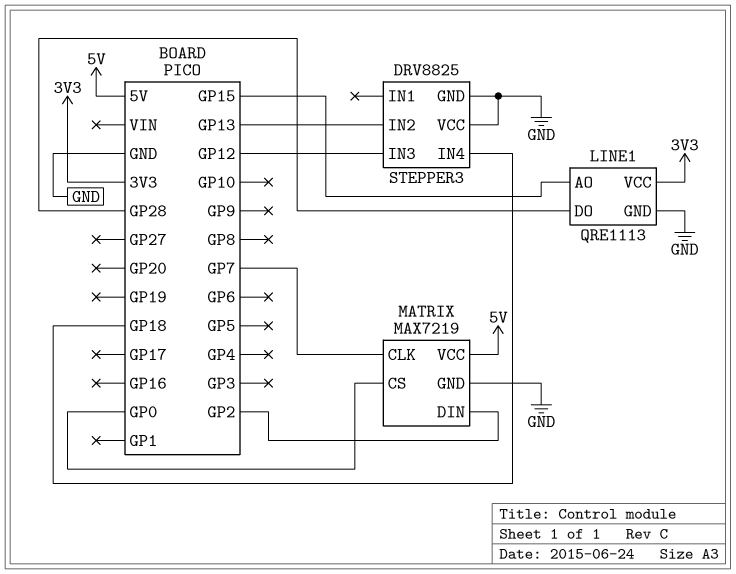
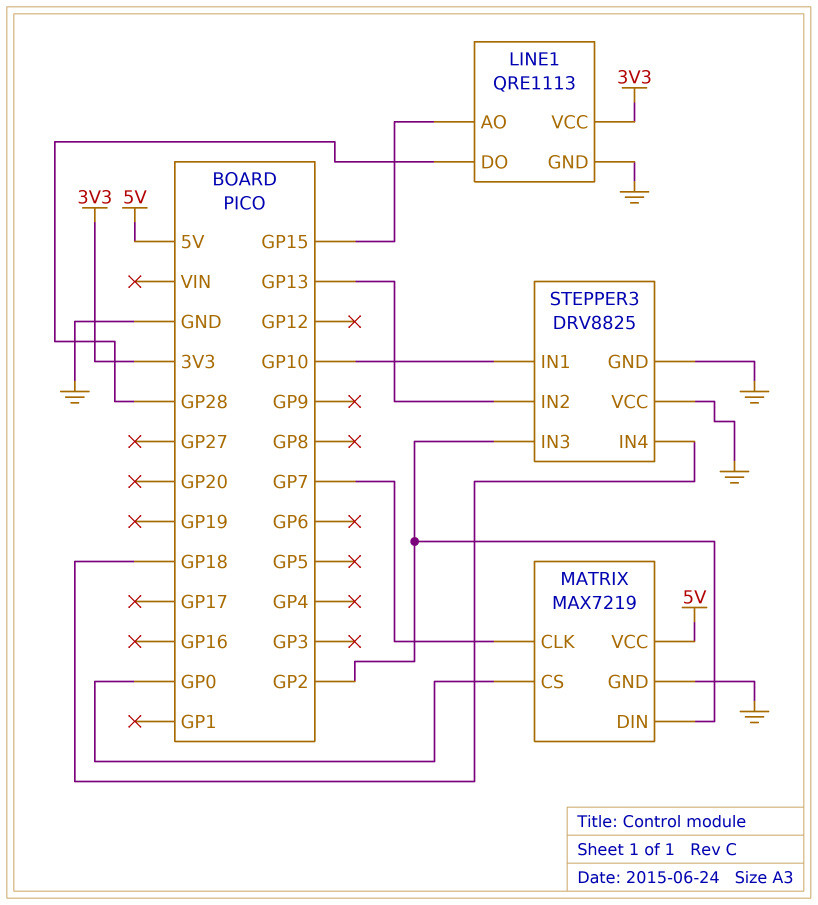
STEPPER3 pin IN1: none -> GP10
STEPPER3 pin IN3: GP12 -> GP2

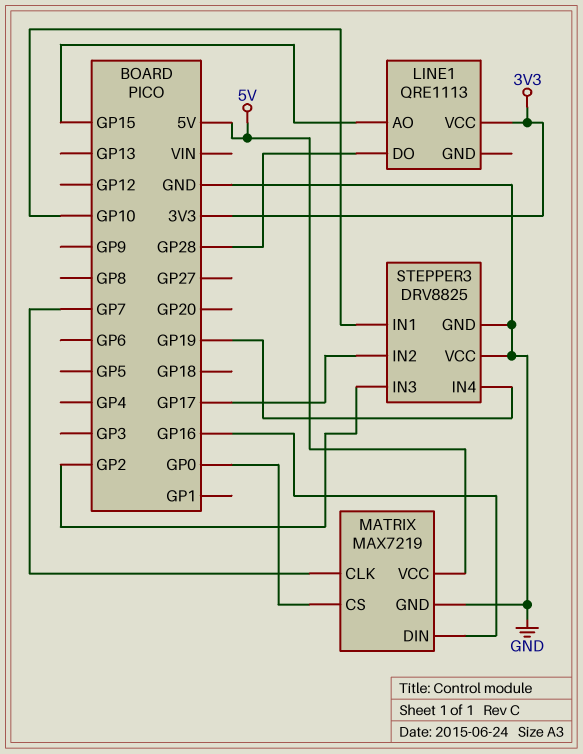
LINE1 pin GND: GND -> none
MATRIX pin DIN: GP2 -> GP16
STEPPER3 pin IN2: GP13 -> GP17
STEPPER3 pin IN4: GP18 -> GP19

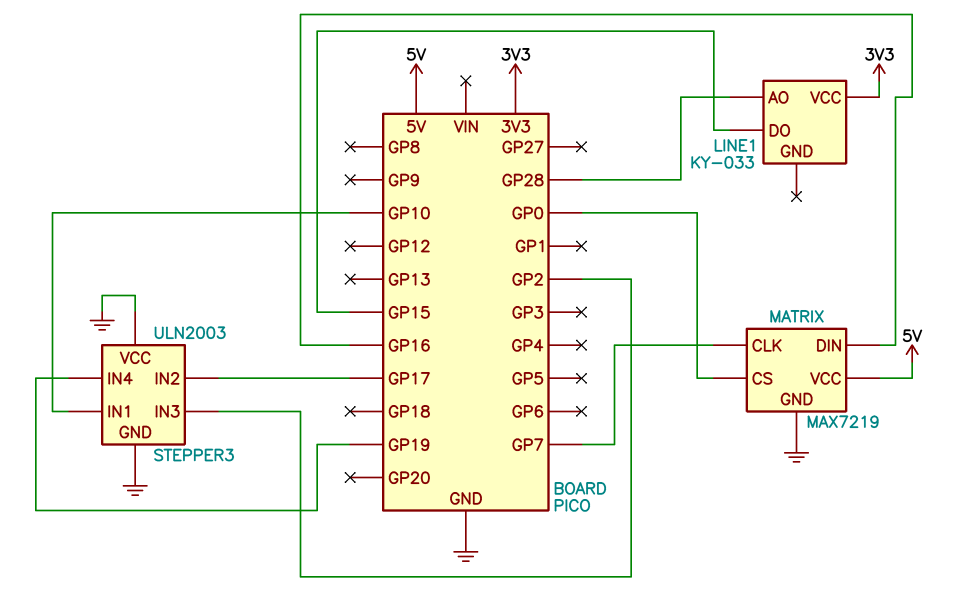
LINE1: QRE1113 -> KY-033
LINE1 pin AO: GP15 -> GP28
LINE1 pin DO: GP28 -> GP15
STEPPER3: DRV8825 -> ULN2003

